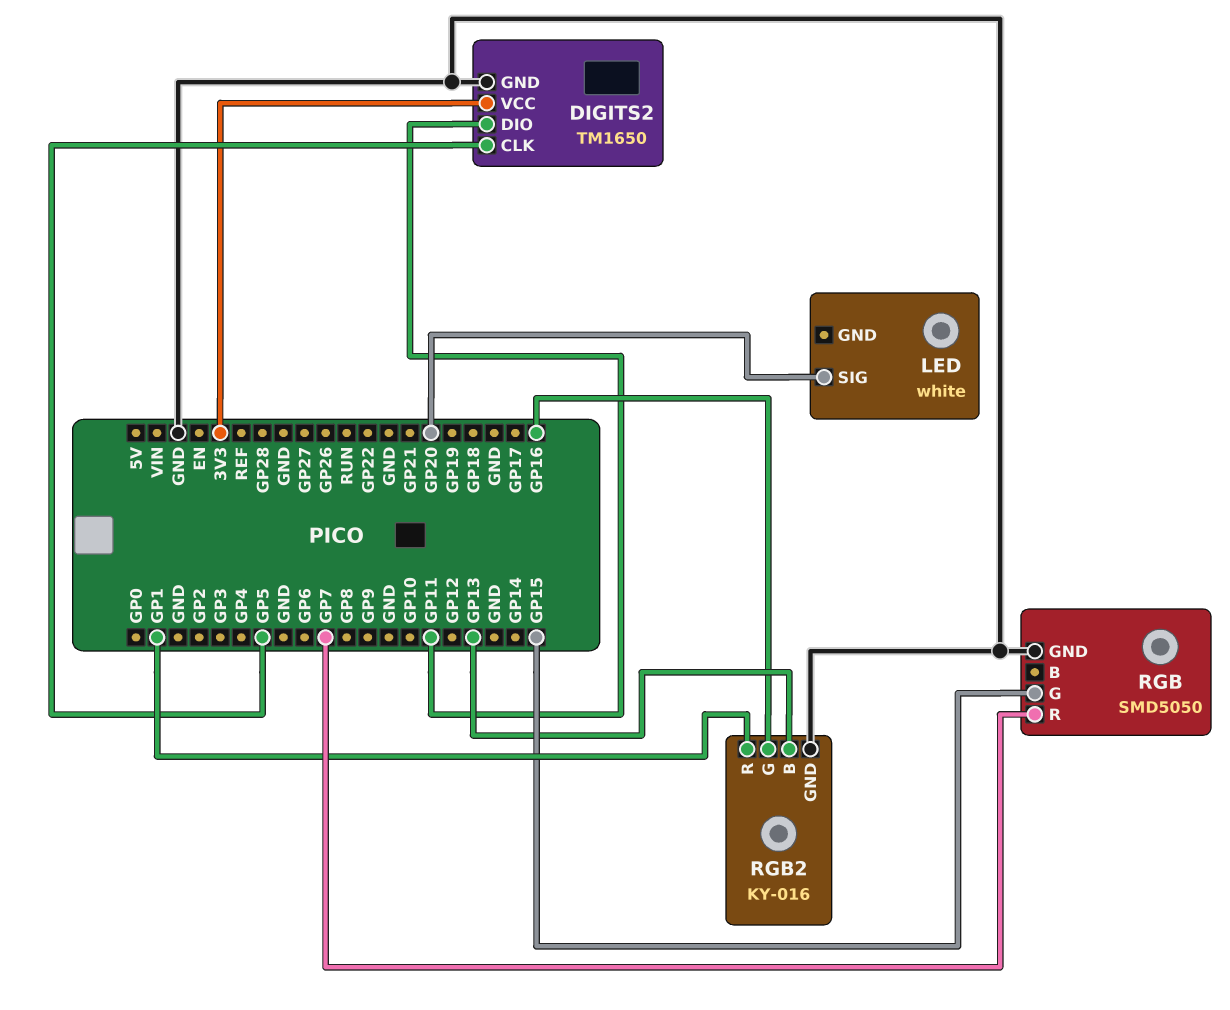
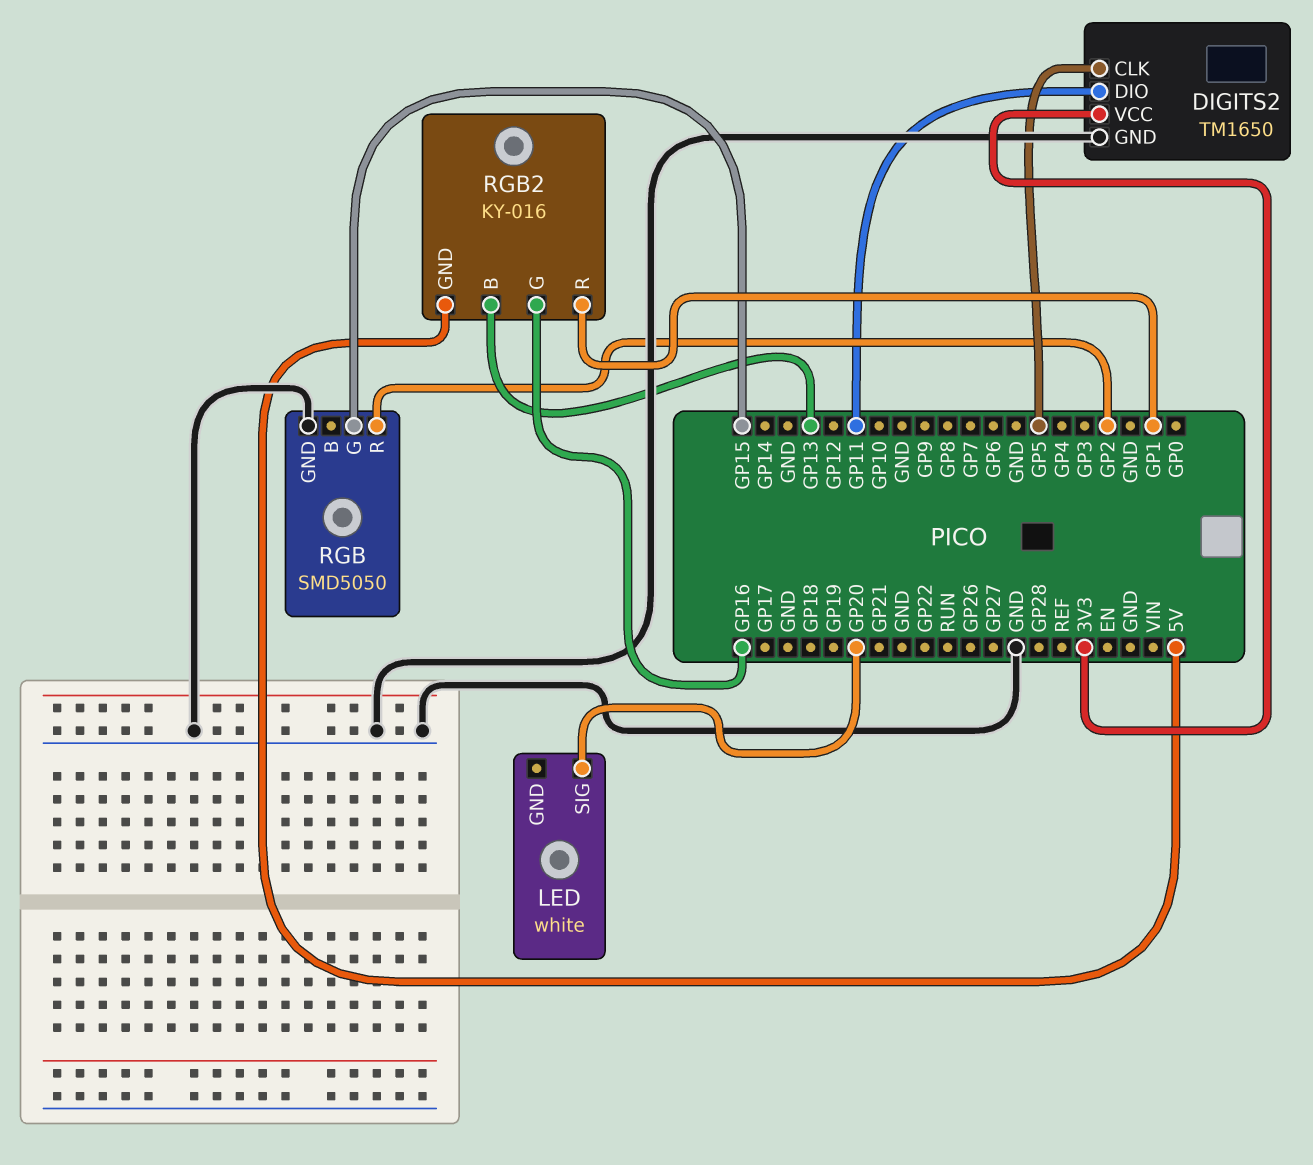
RGB pin R: GP7 -> GP2
RGB2 pin GND: GND -> 5V

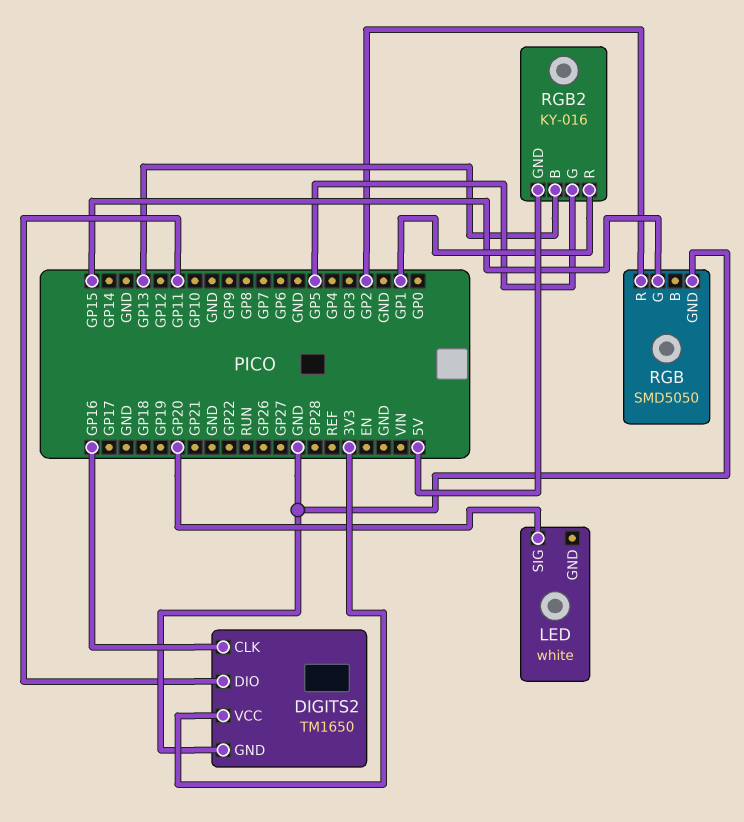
DIGITS2 pin CLK: GP5 -> GP16
RGB2 pin G: GP16 -> GP5

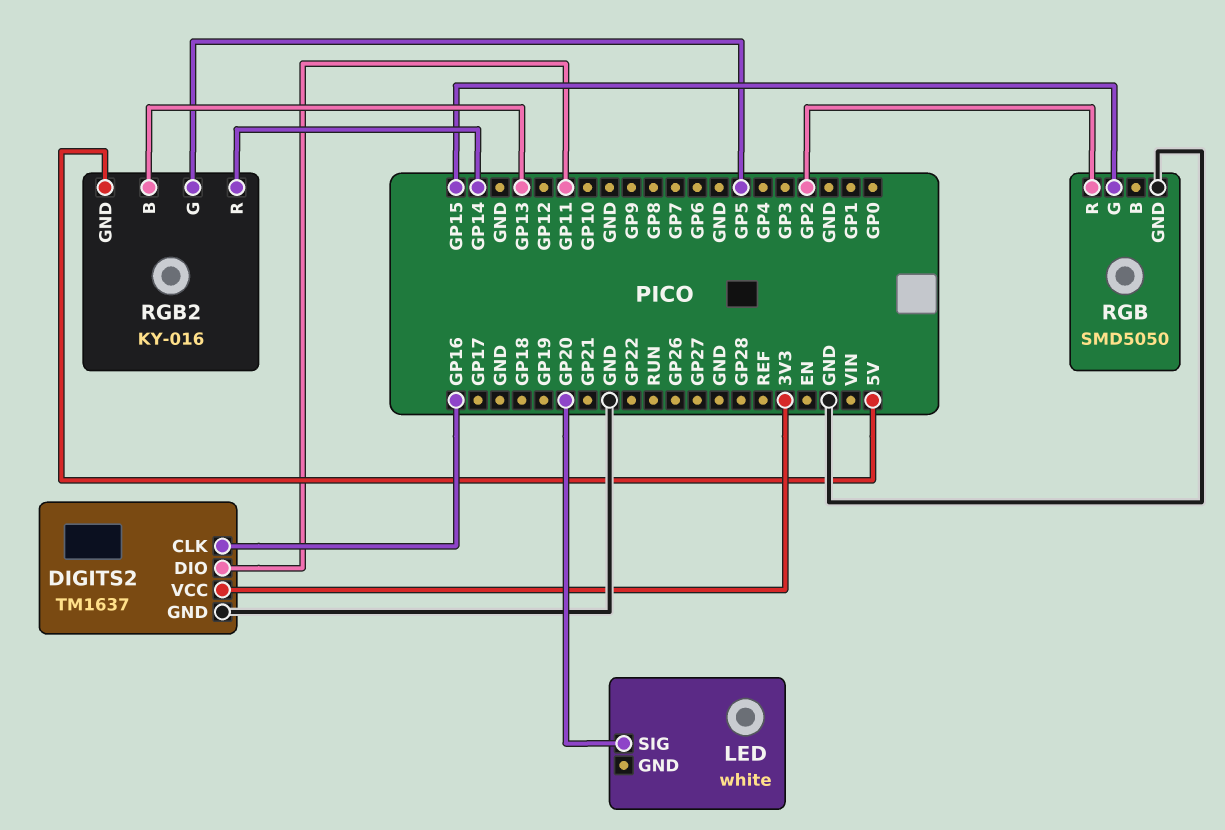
DIGITS2: TM1650 -> TM1637
RGB2 pin R: GP1 -> GP14

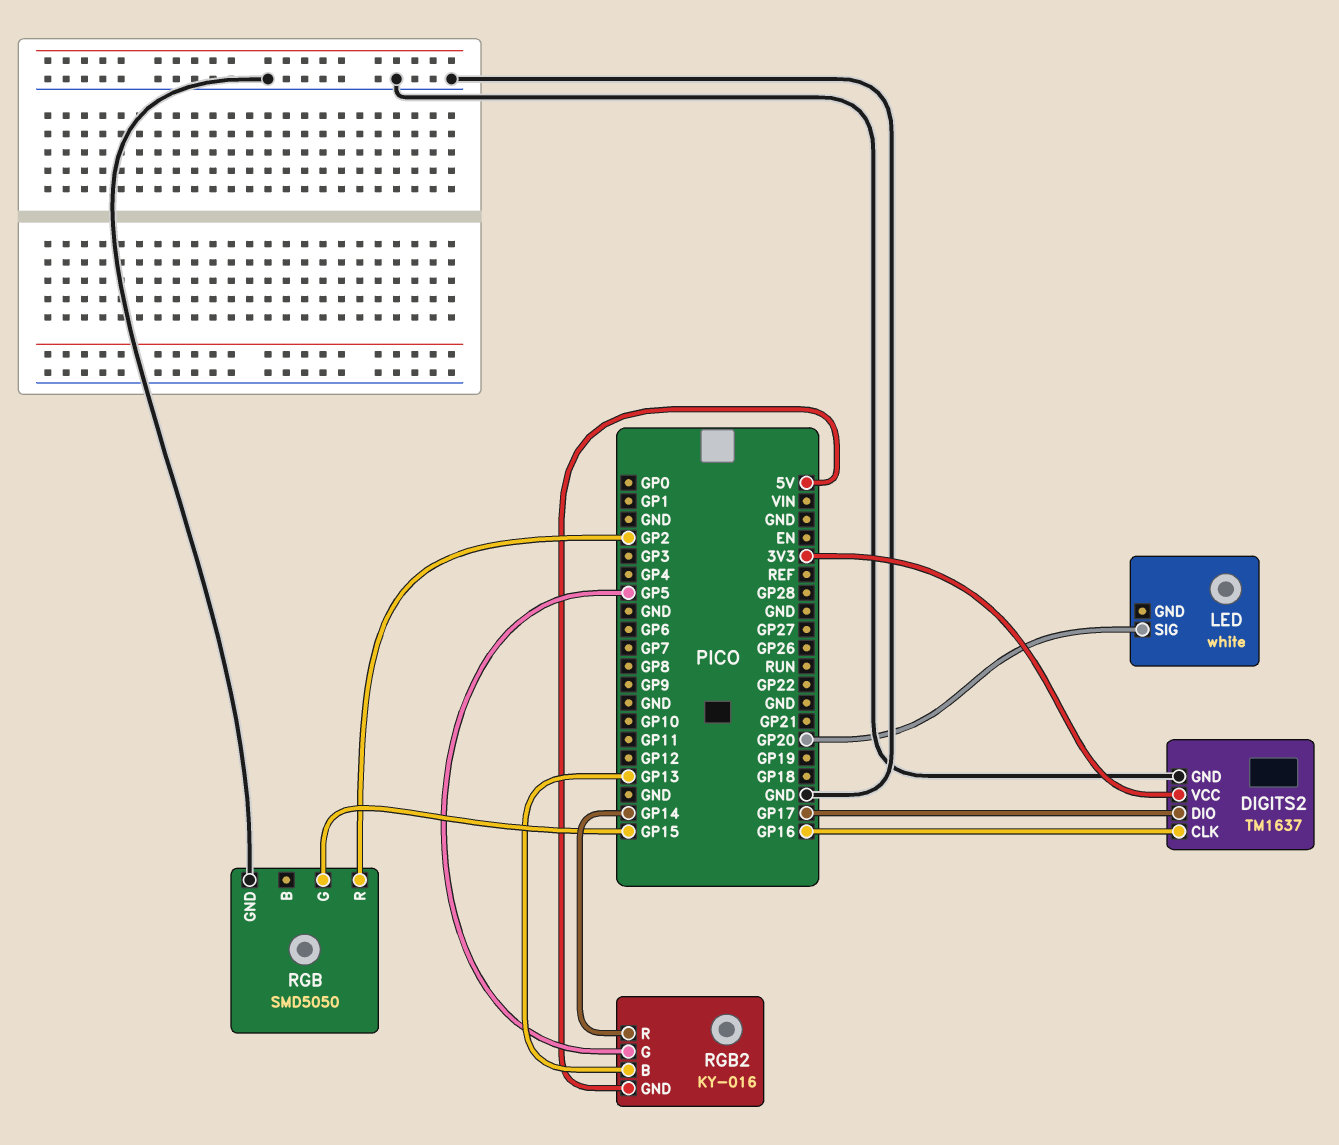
DIGITS2 pin DIO: GP11 -> GP17

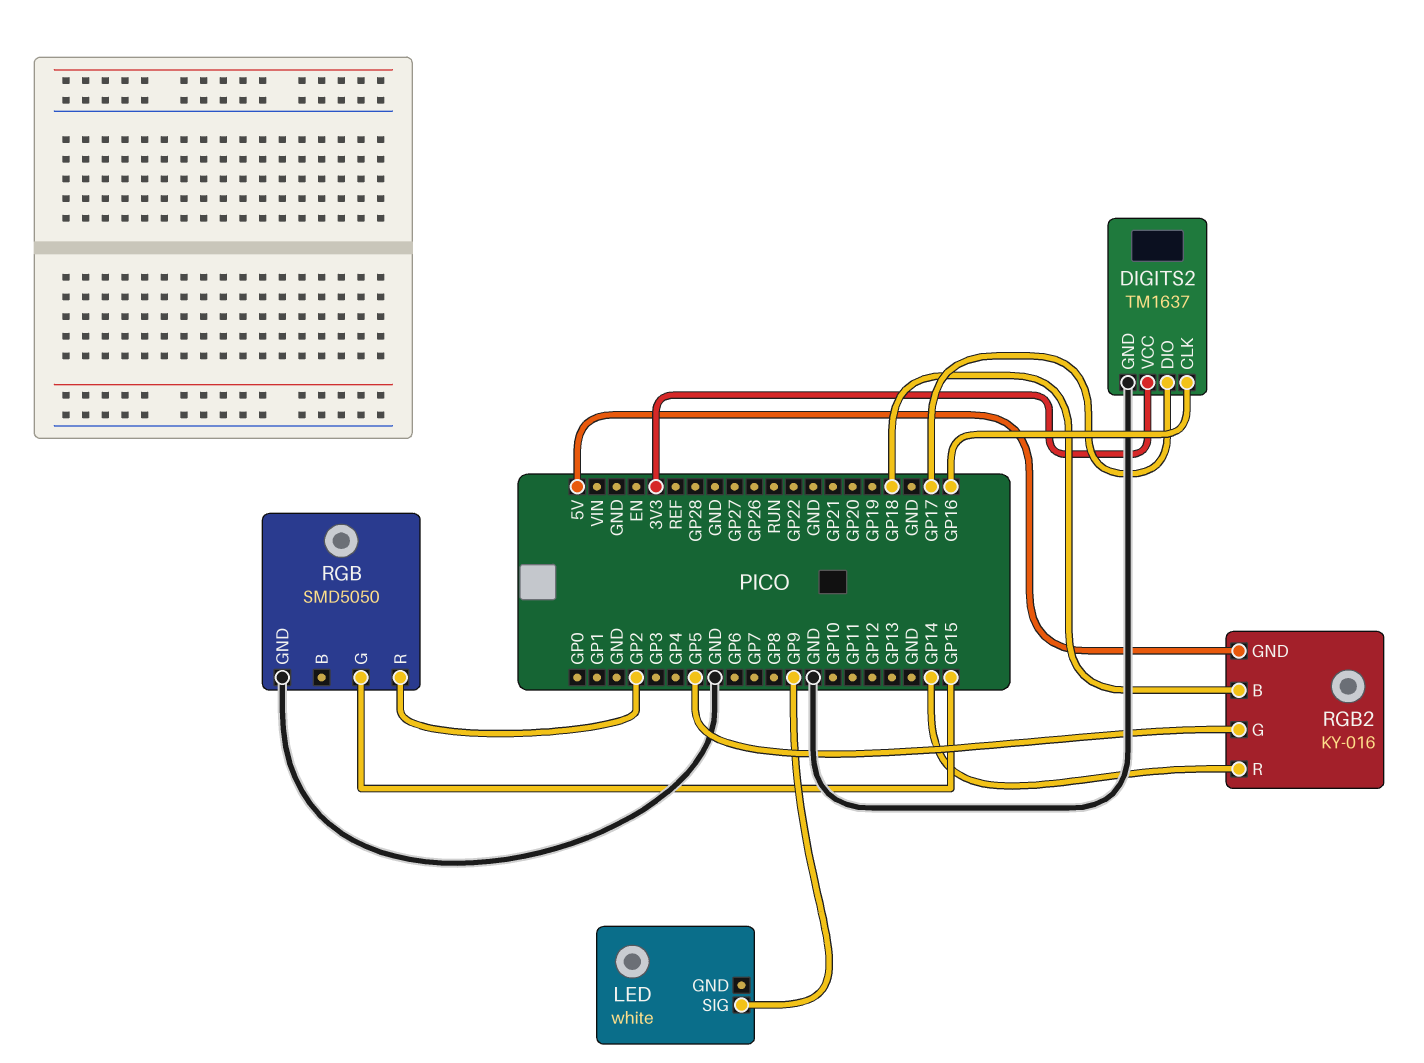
LED pin SIG: GP20 -> GP9
RGB2 pin B: GP13 -> GP18

